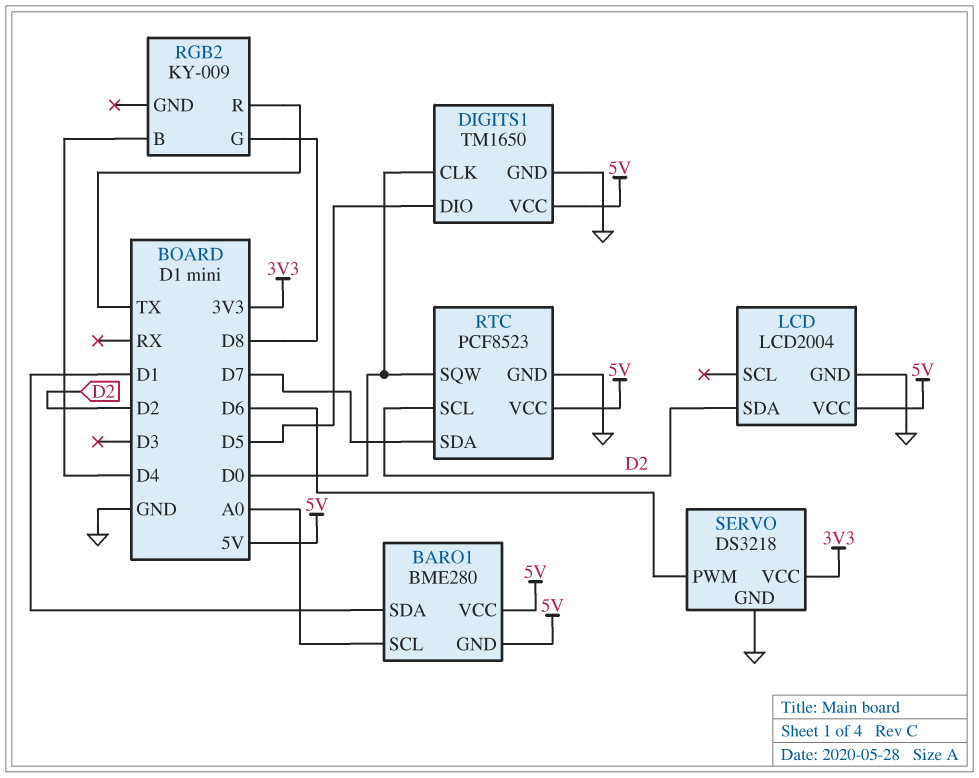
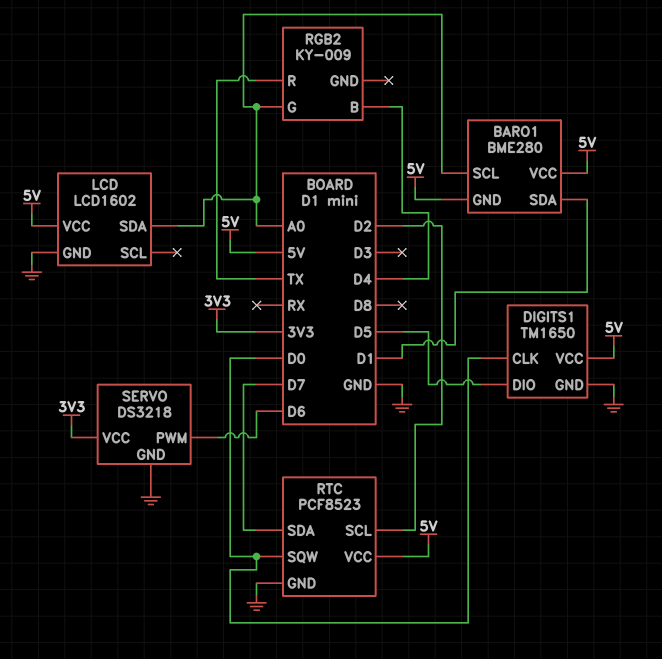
LCD: LCD2004 -> LCD1602
LCD pin SDA: D2 -> A0
RGB2 pin G: D8 -> A0

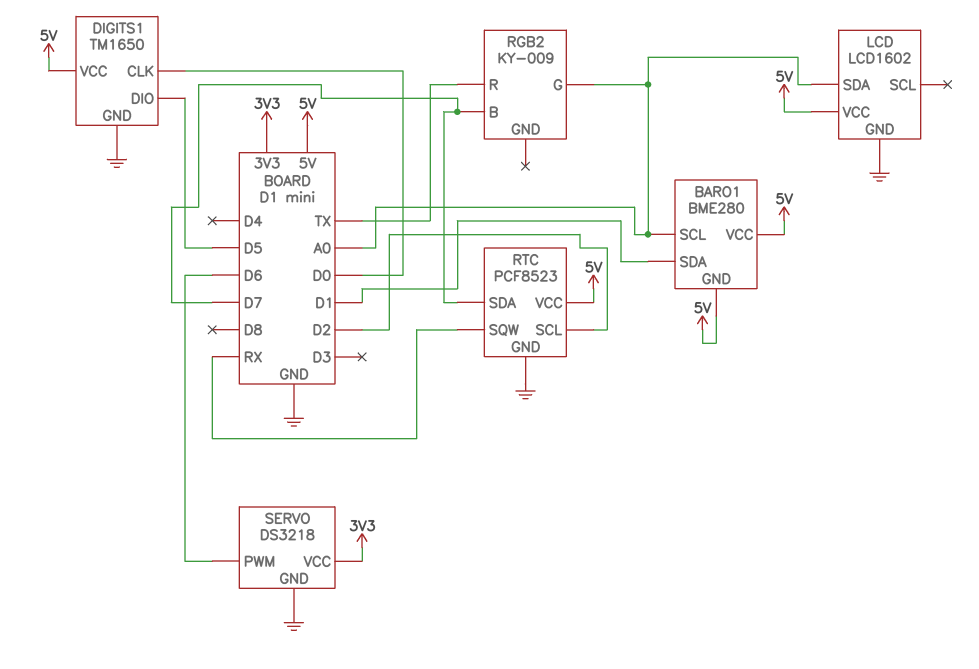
RGB2 pin B: D4 -> D7
RTC pin SQW: D0 -> RX

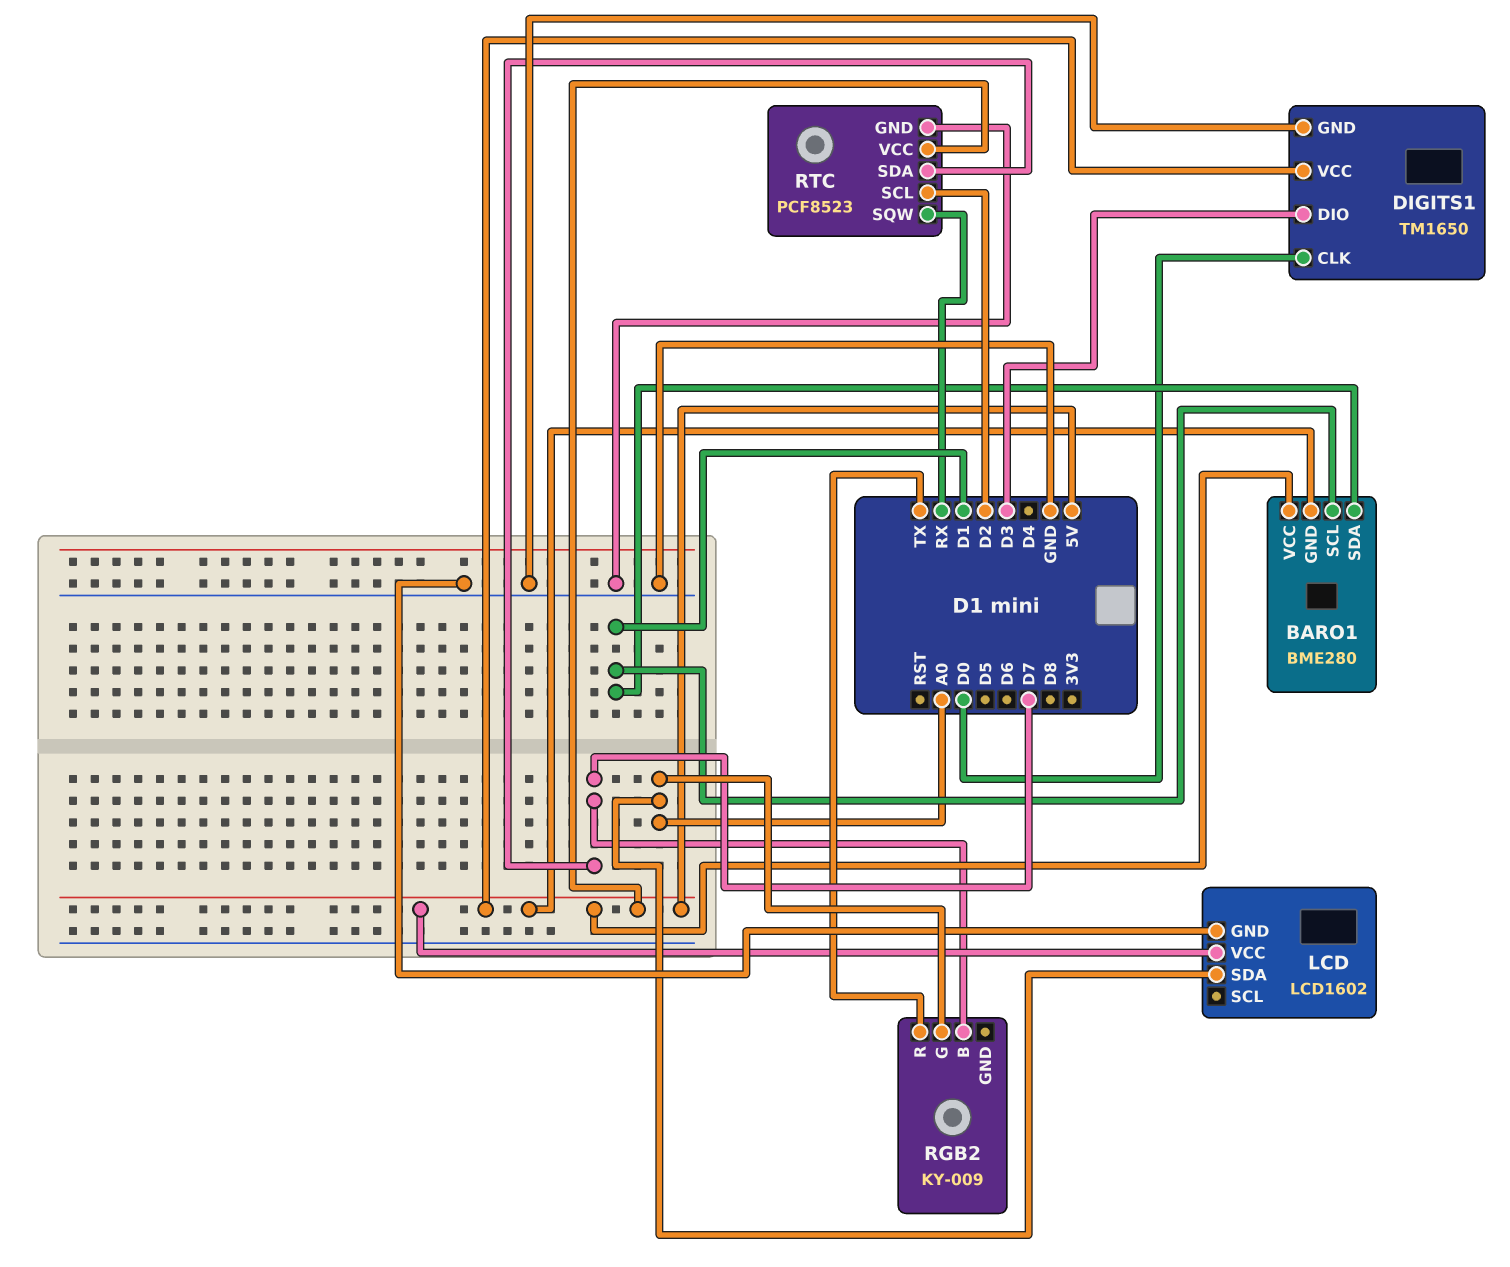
BARO1 pin SCL: A0 -> D1
DIGITS1 pin DIO: D5 -> D3
SERVO: DS3218 -> none
SERVO pin GND: GND -> none
SERVO pin PWM: D6 -> none
SERVO pin VCC: 3V3 -> none

